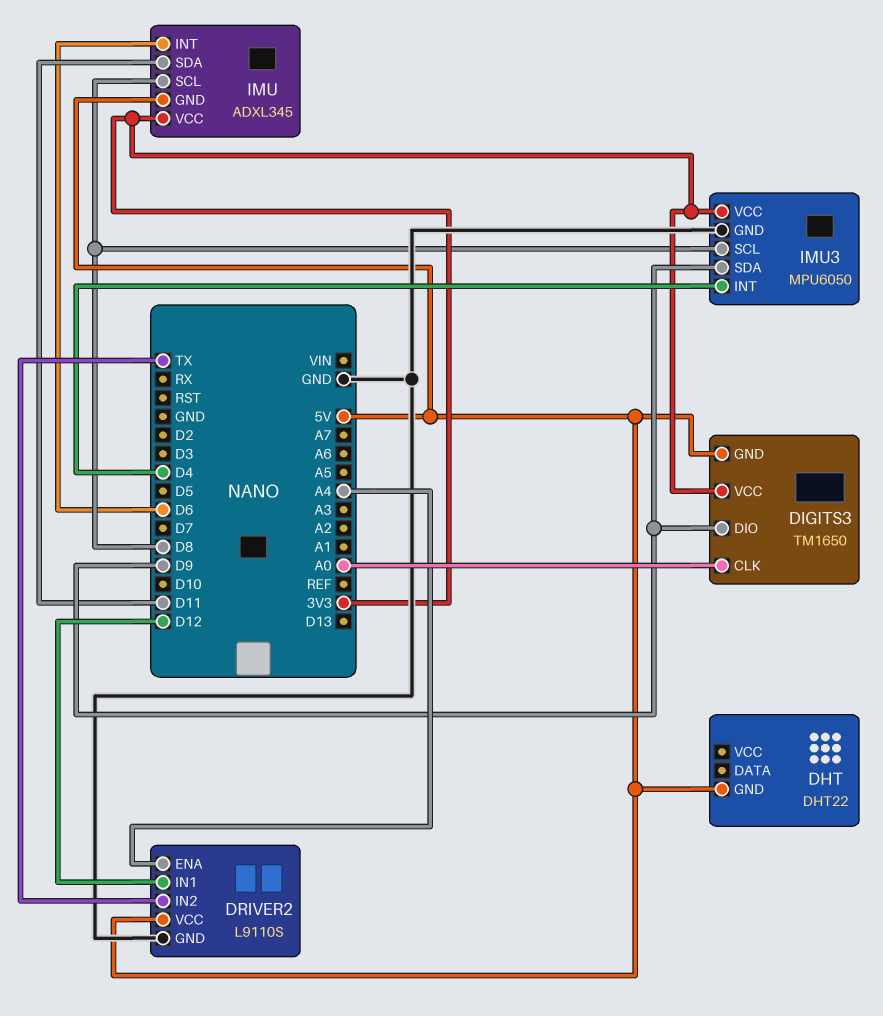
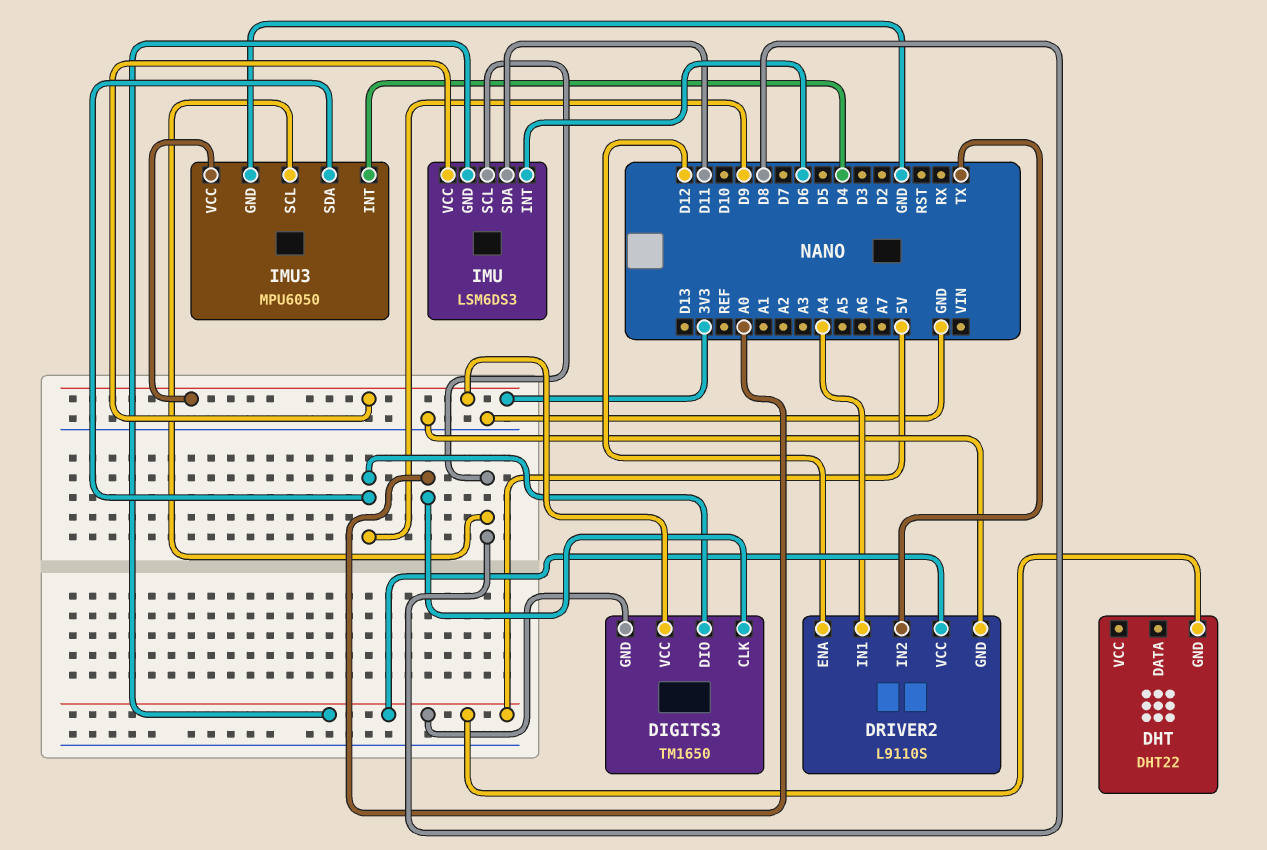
DRIVER2 pin ENA: A4 -> D12
DRIVER2 pin IN1: D12 -> A4
IMU: ADXL345 -> LSM6DS3

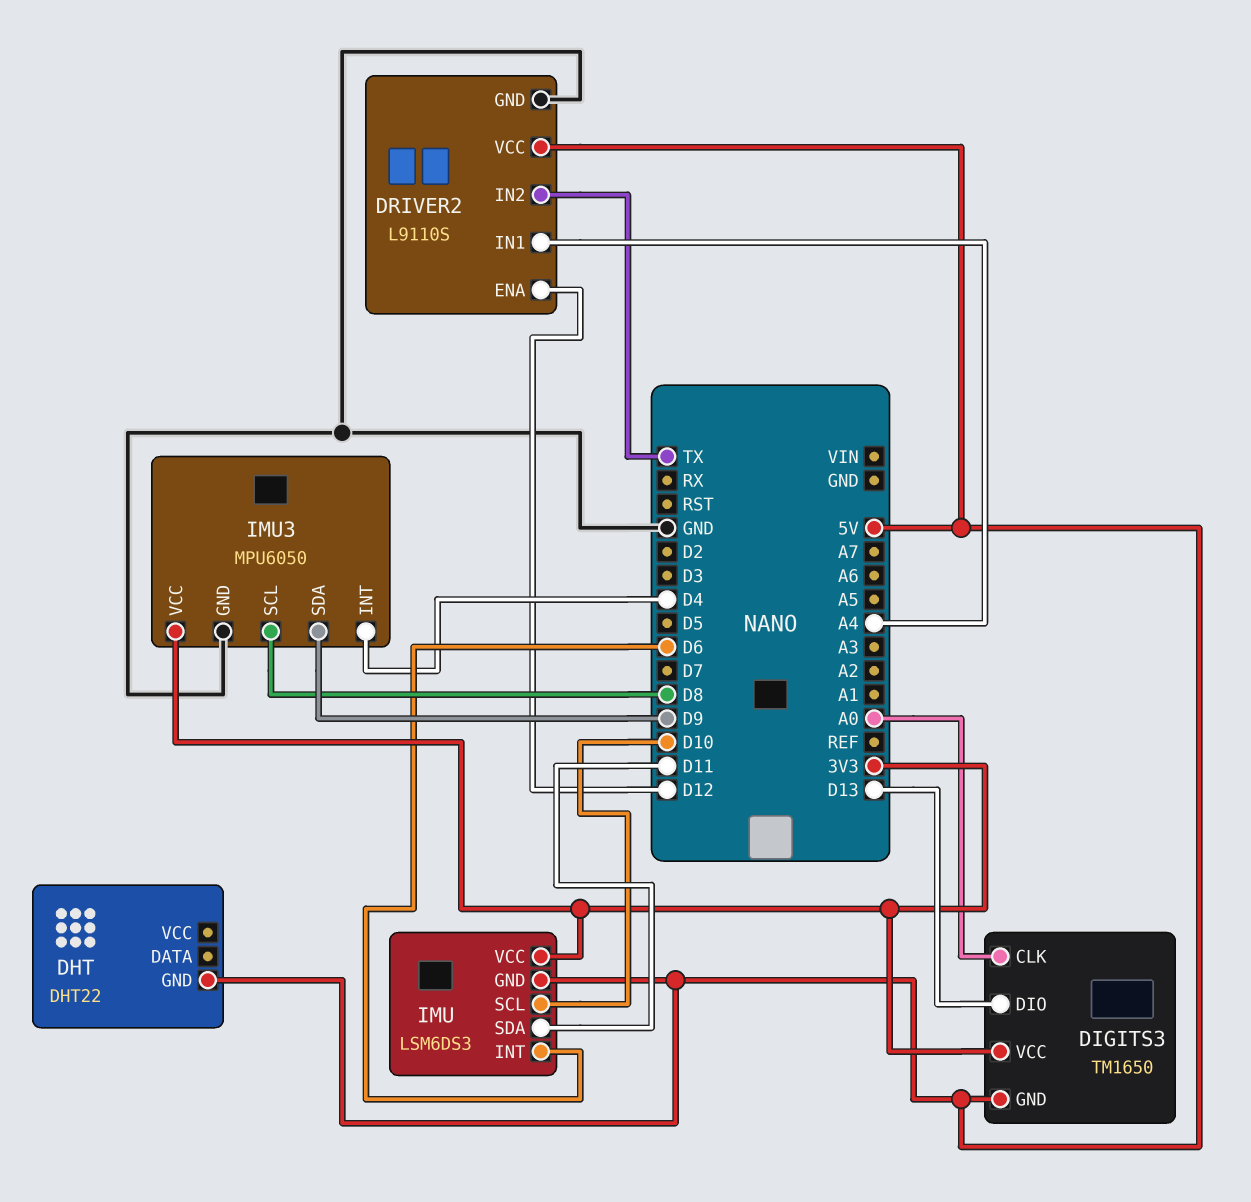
DIGITS3 pin DIO: D9 -> D13
IMU pin SCL: D8 -> D10

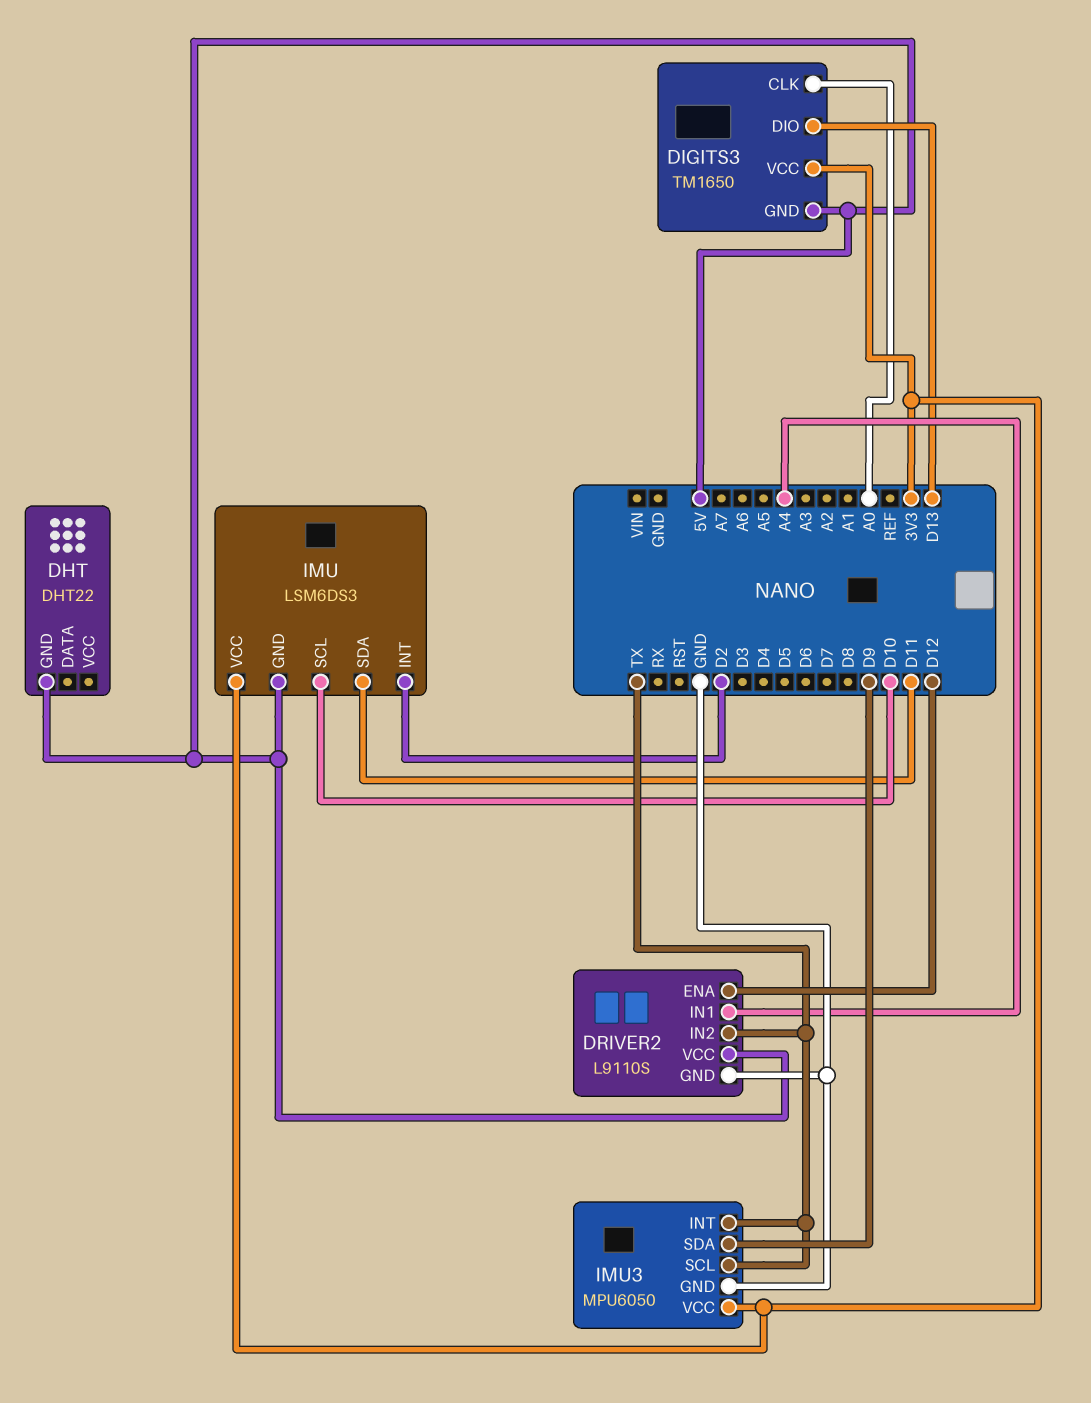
IMU pin INT: D6 -> D2
IMU3 pin INT: D4 -> TX
IMU3 pin SCL: D8 -> TX

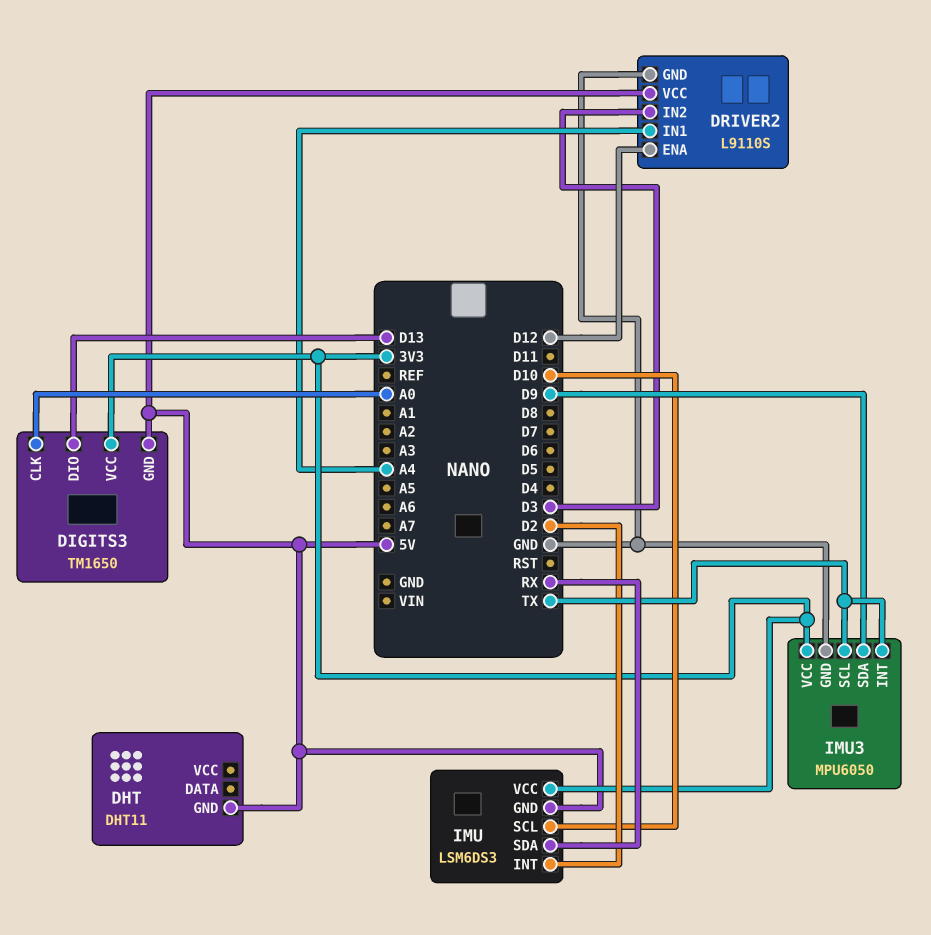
DHT: DHT22 -> DHT11
DRIVER2 pin IN2: TX -> D3
IMU pin SDA: D11 -> RX

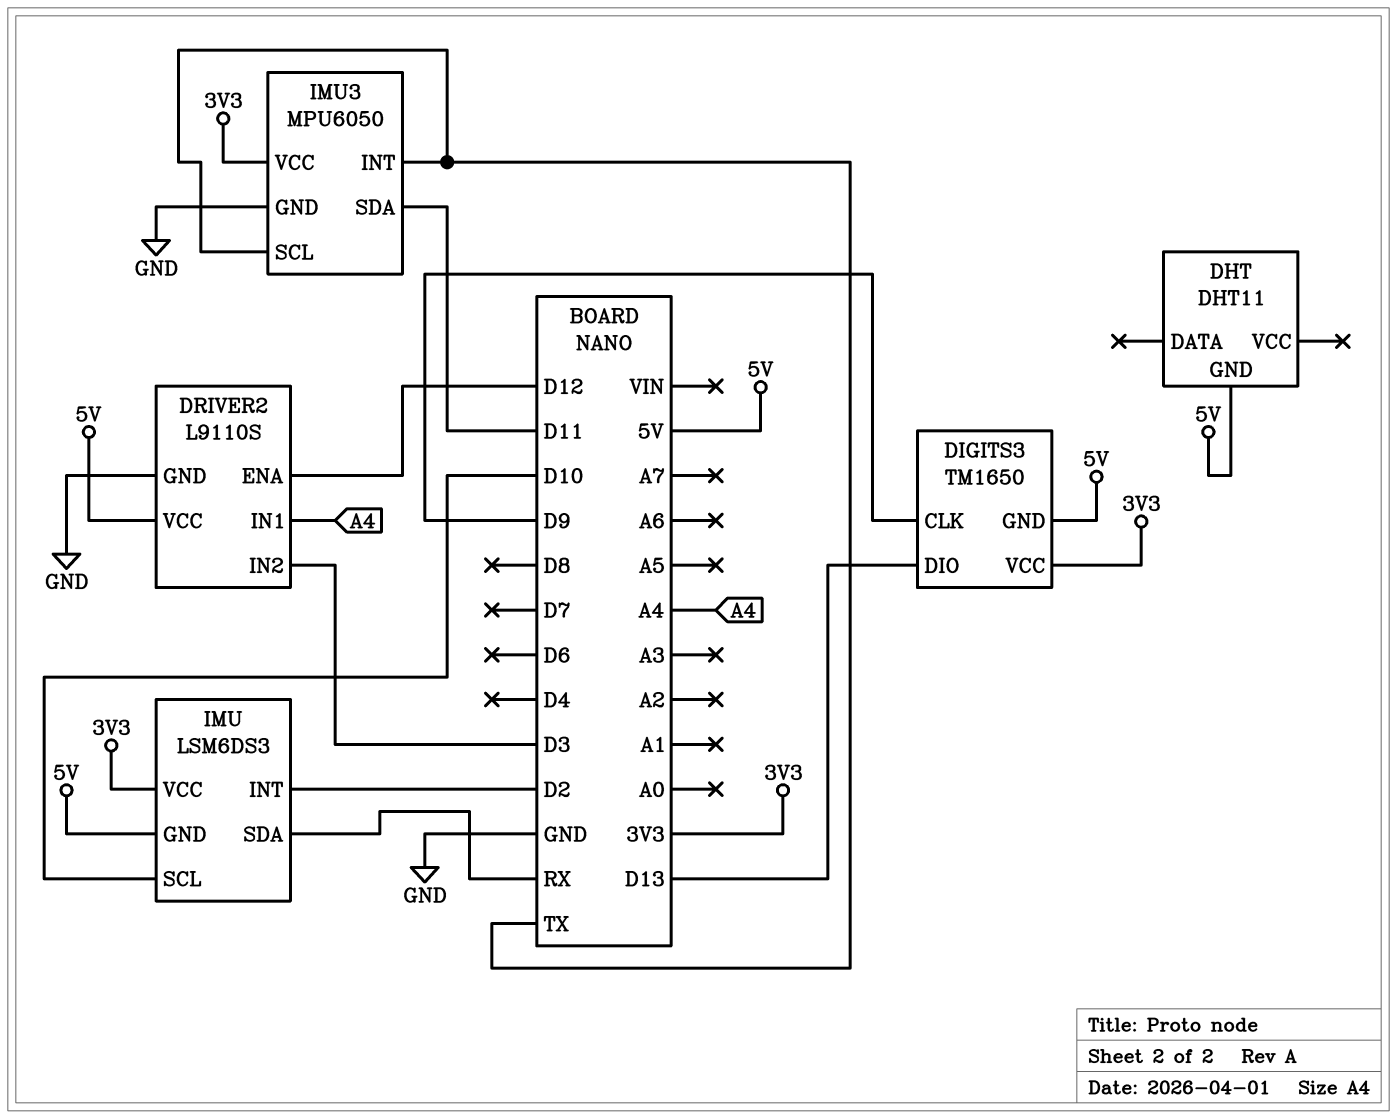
DIGITS3 pin CLK: A0 -> D9
IMU3 pin SDA: D9 -> D11

